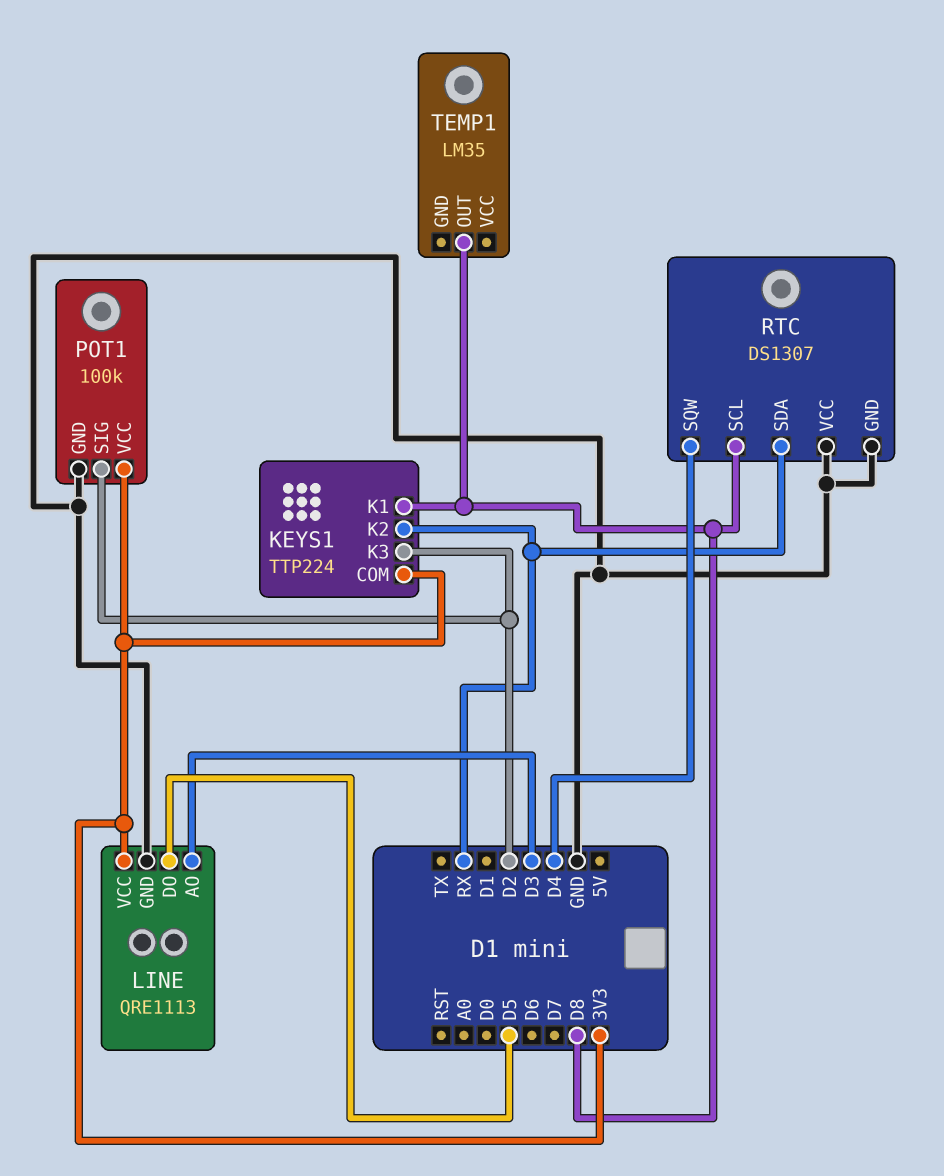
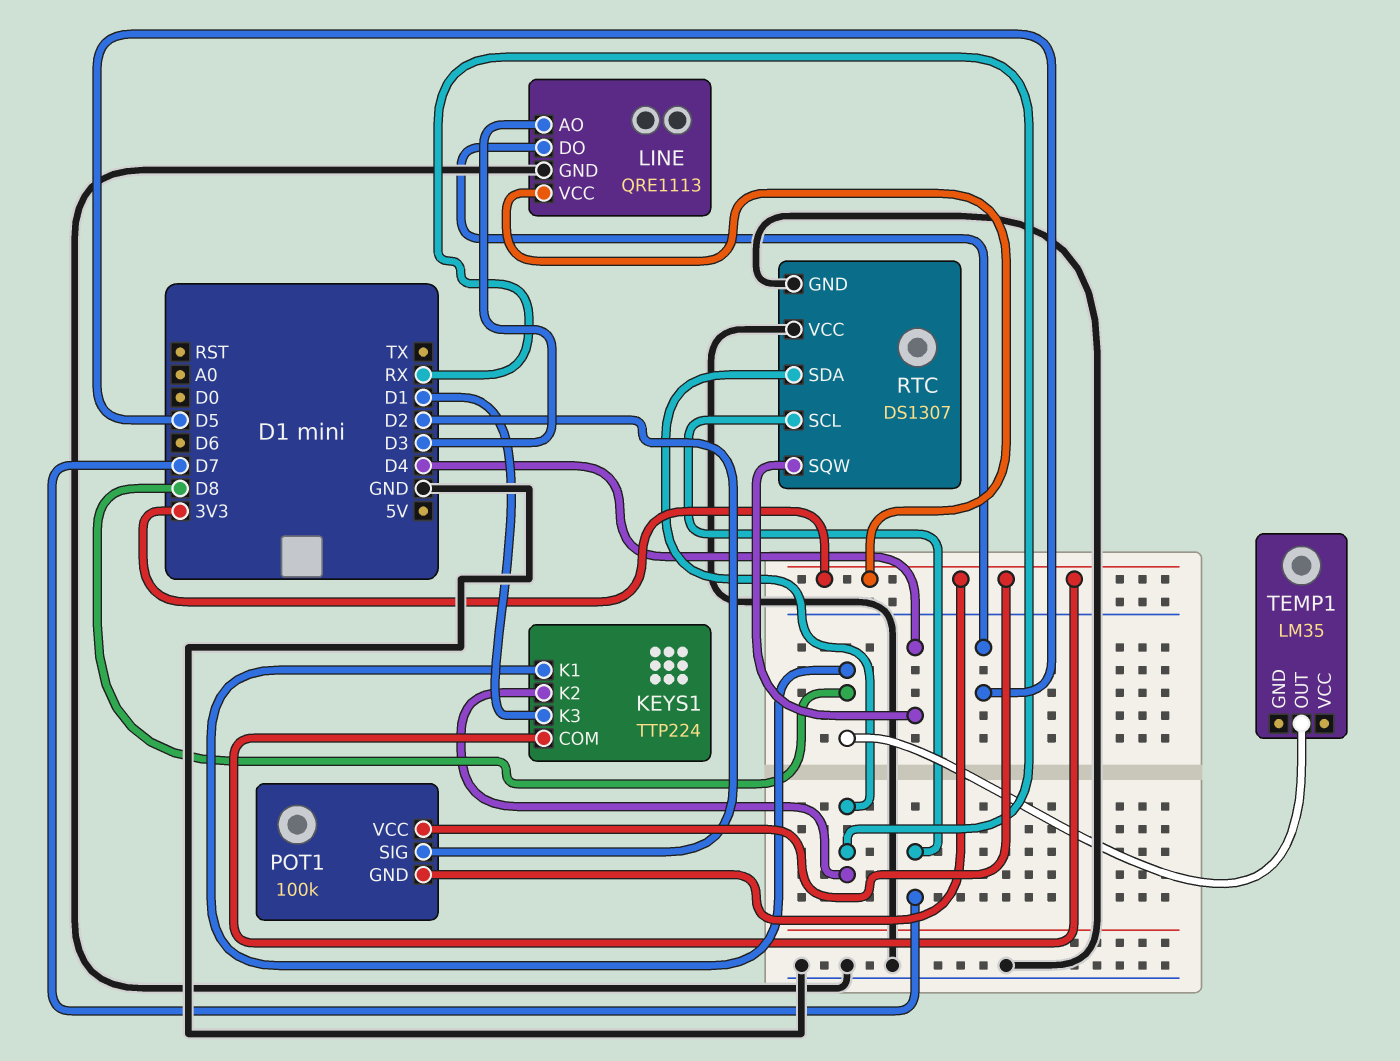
KEYS1 pin K3: D2 -> D1
POT1 pin GND: GND -> 3V3
RTC pin SCL: D8 -> D7

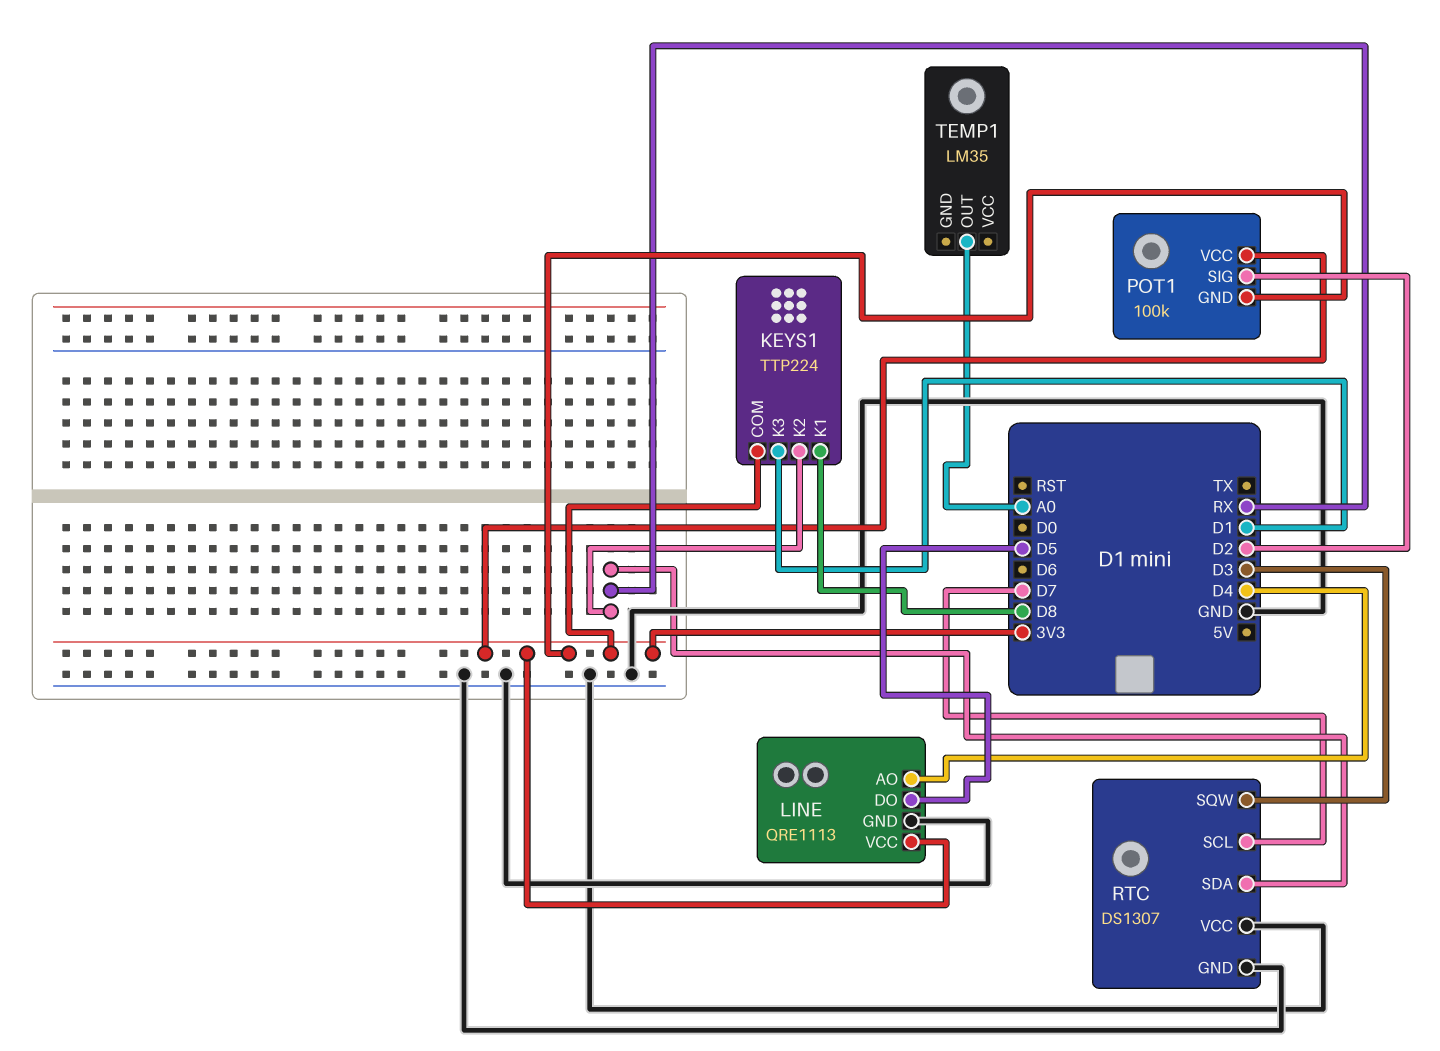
LINE pin AO: D3 -> D4
RTC pin SQW: D4 -> D3
TEMP1 pin OUT: D8 -> A0

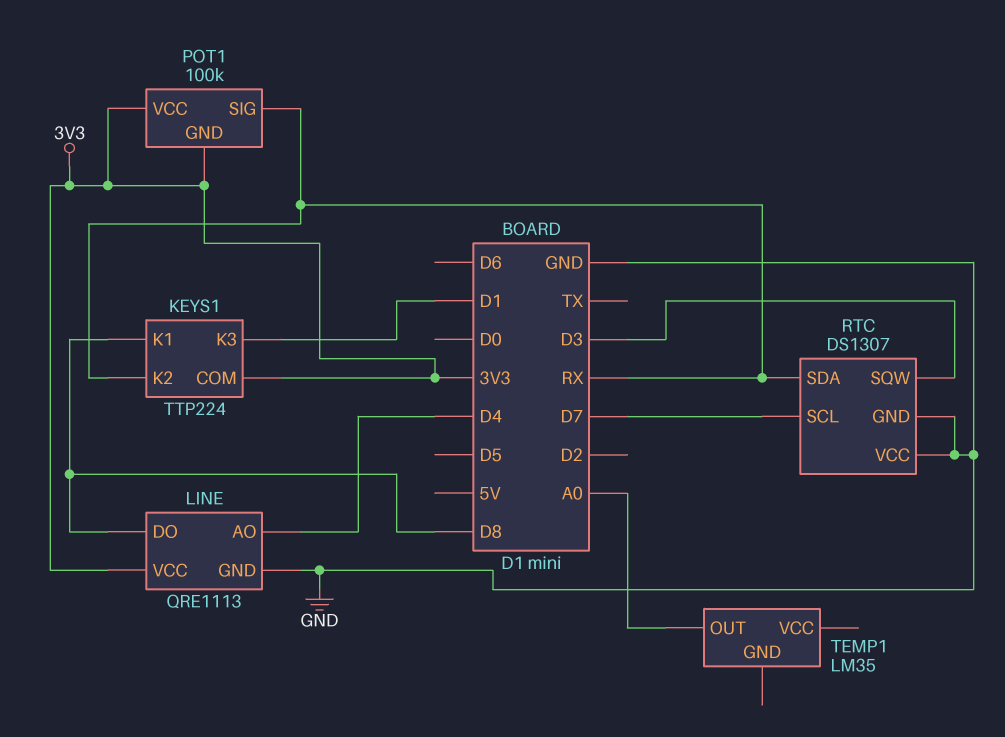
LINE pin DO: D5 -> D8
POT1 pin SIG: D2 -> RX

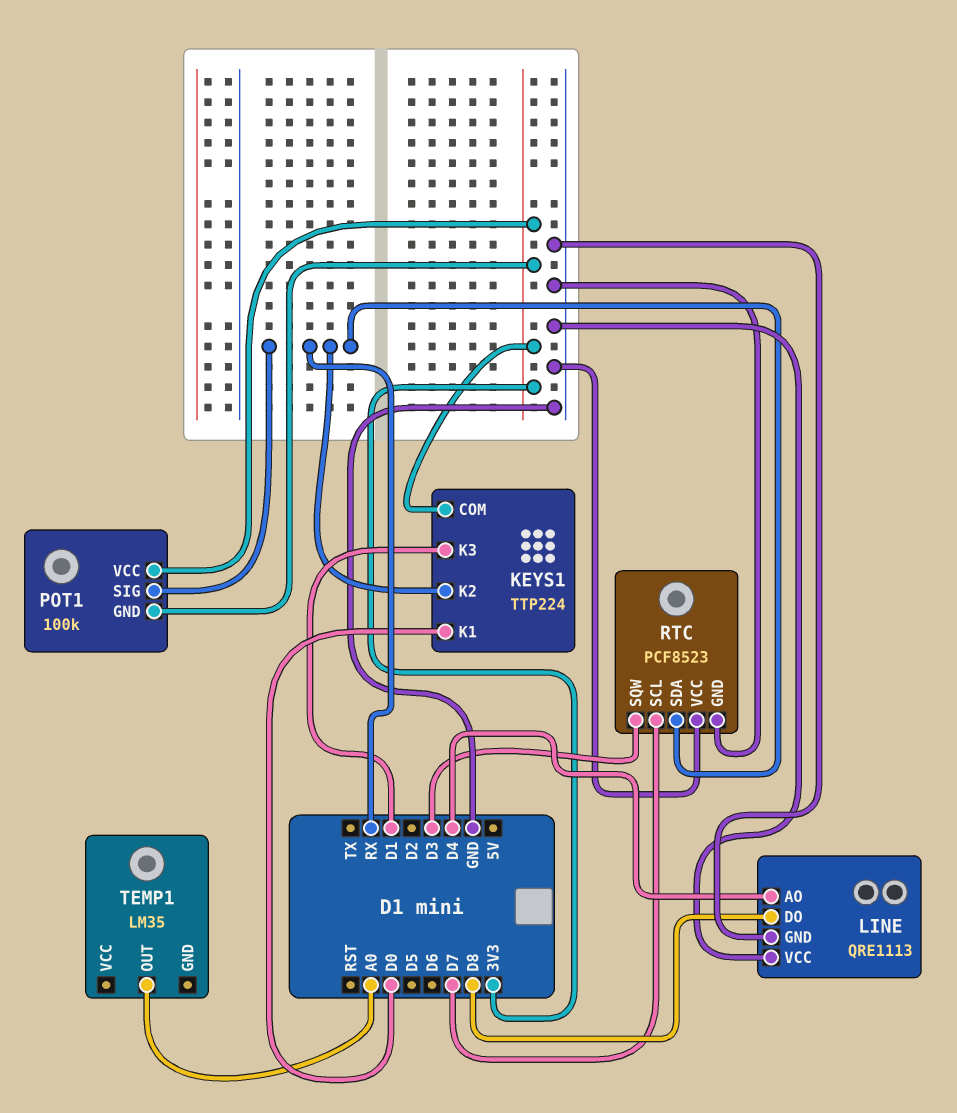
KEYS1 pin K1: D8 -> D0
LINE pin VCC: 3V3 -> GND
RTC: DS1307 -> PCF8523

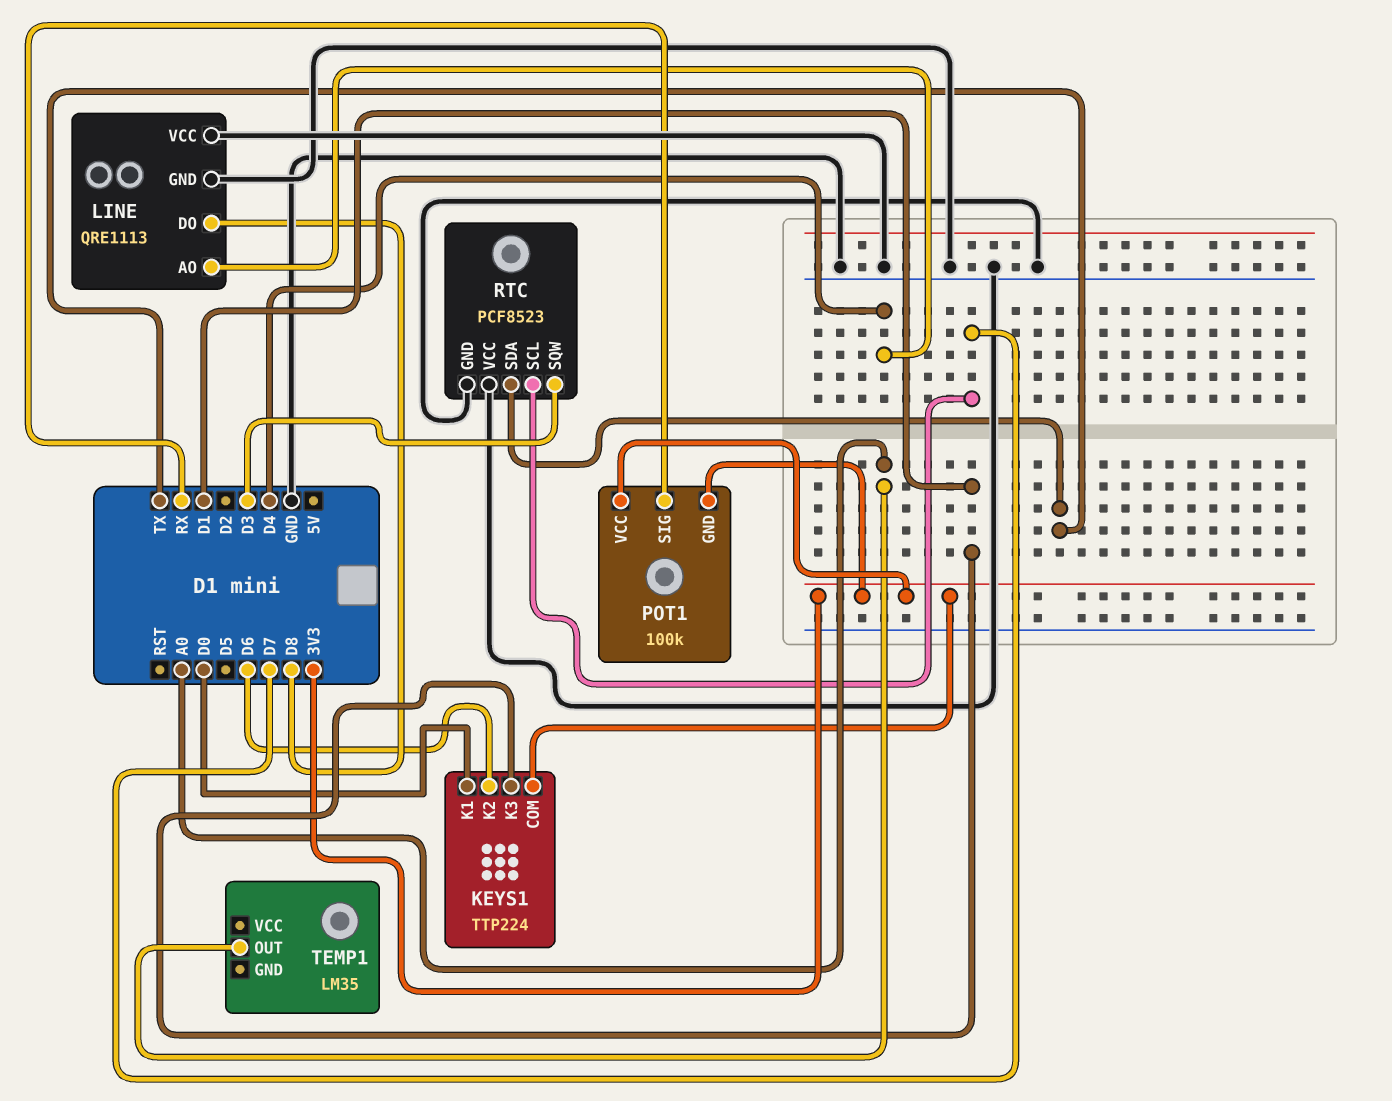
KEYS1 pin K2: RX -> D6
RTC pin SDA: RX -> TX

